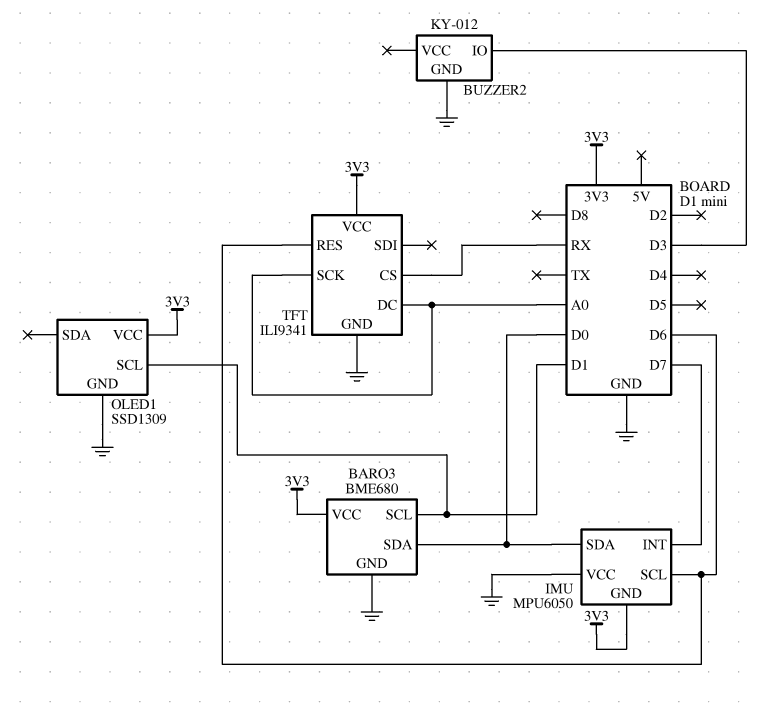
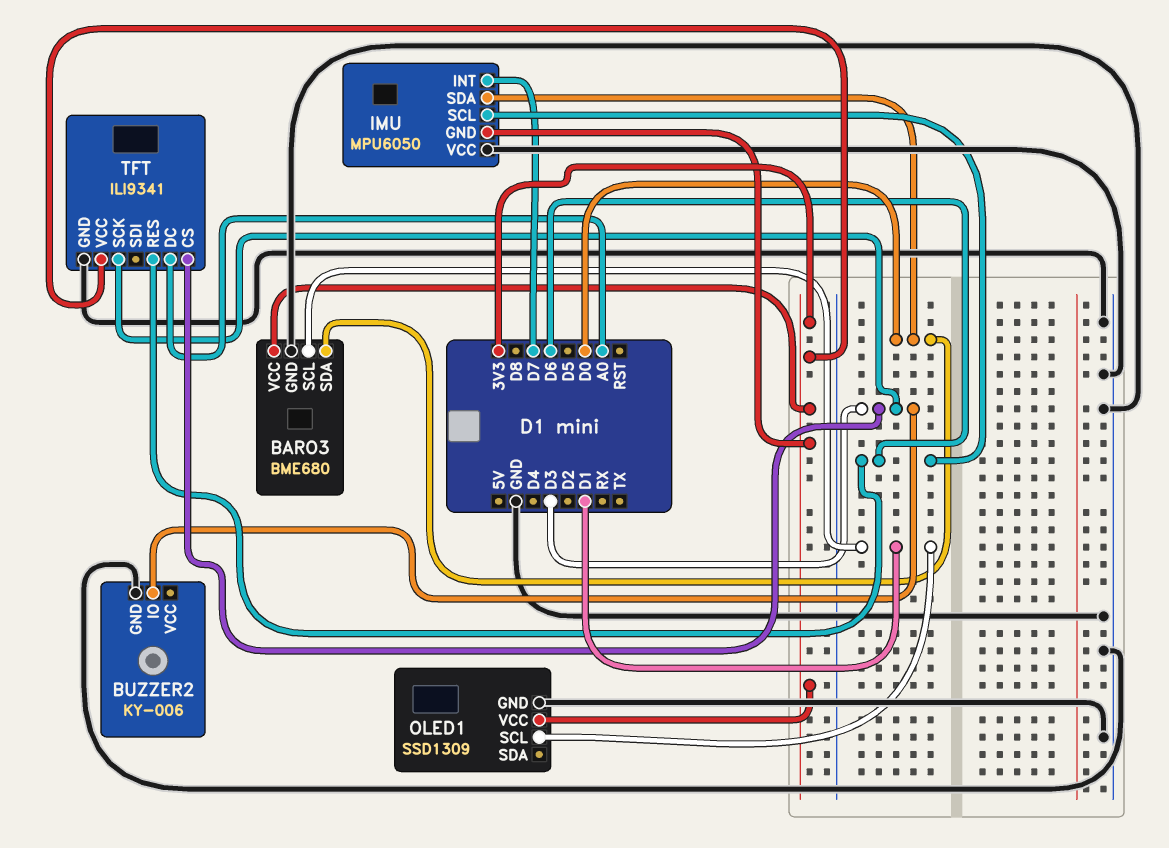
BUZZER2: KY-012 -> KY-006
TFT pin CS: RX -> D3
TFT pin SCK: A0 -> D3

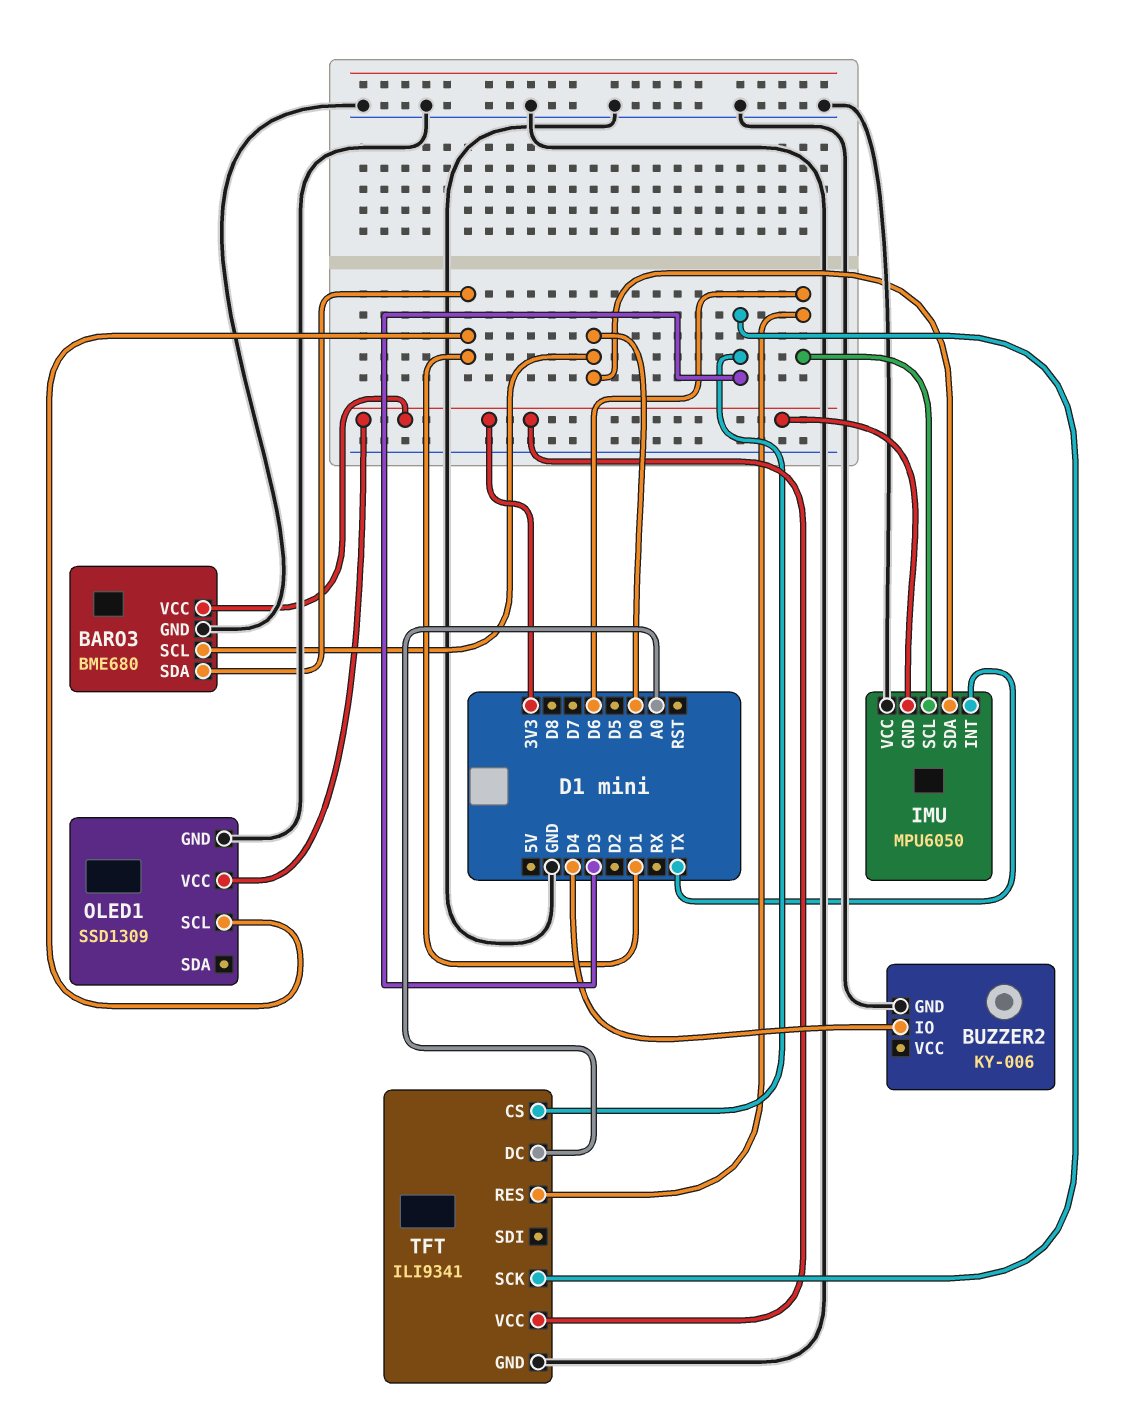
BARO3 pin SCL: D1 -> D0
BARO3 pin SDA: D0 -> D1
BUZZER2 pin IO: D3 -> D4
IMU pin INT: D7 -> TX

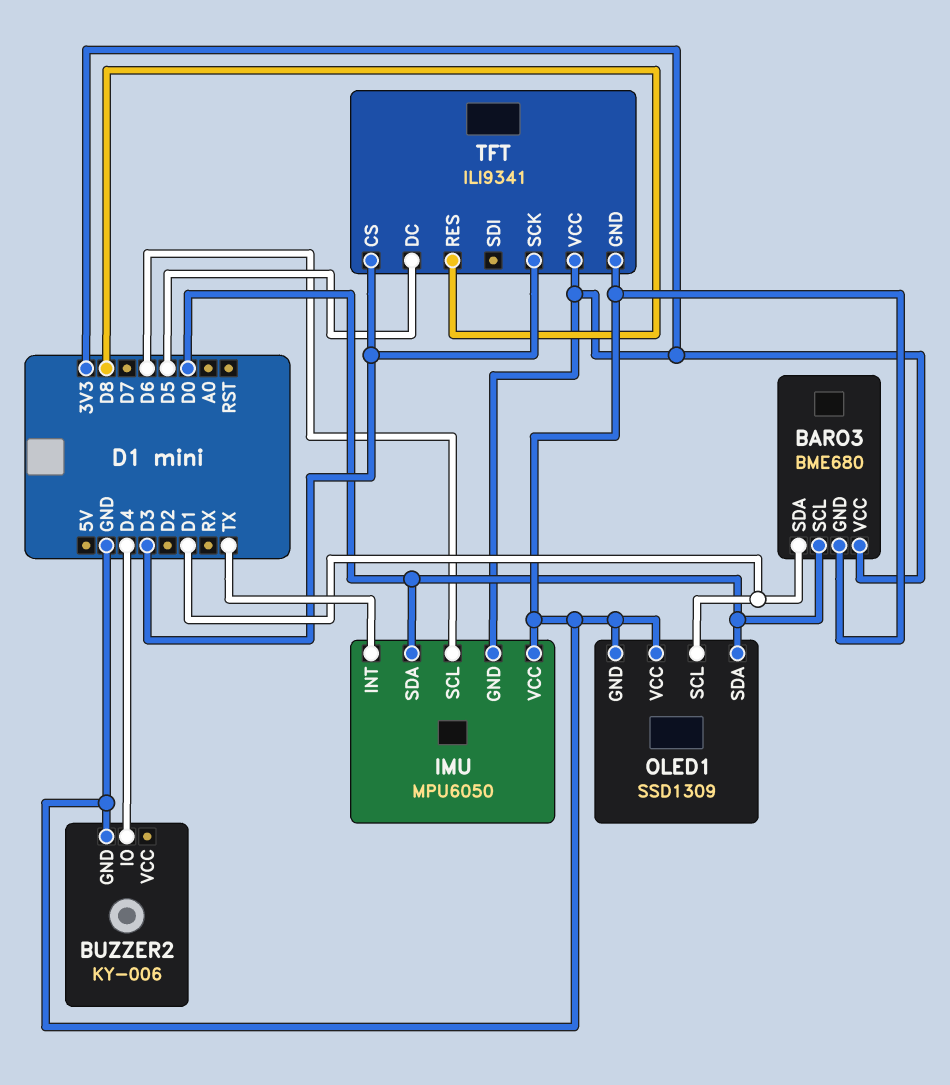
OLED1 pin SDA: none -> D0
OLED1 pin VCC: 3V3 -> GND
TFT pin DC: A0 -> D5
TFT pin RES: D6 -> D8

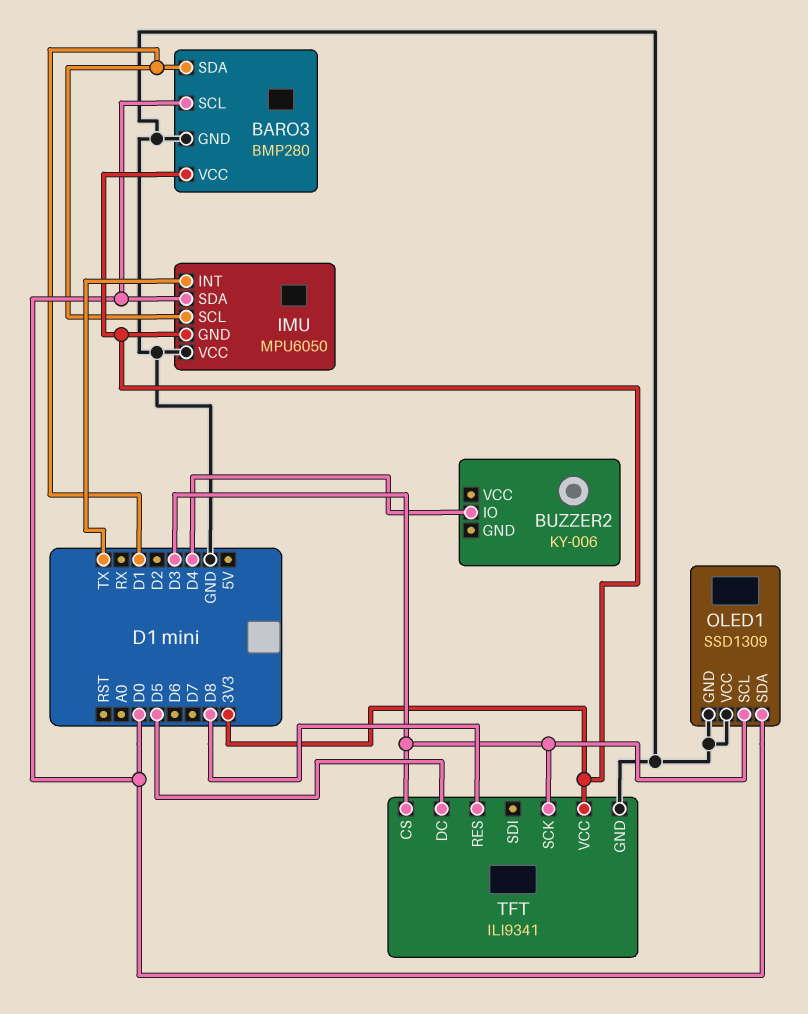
BARO3: BME680 -> BMP280
BUZZER2 pin GND: GND -> none
IMU pin SCL: D6 -> D1
OLED1 pin SCL: D1 -> D3

